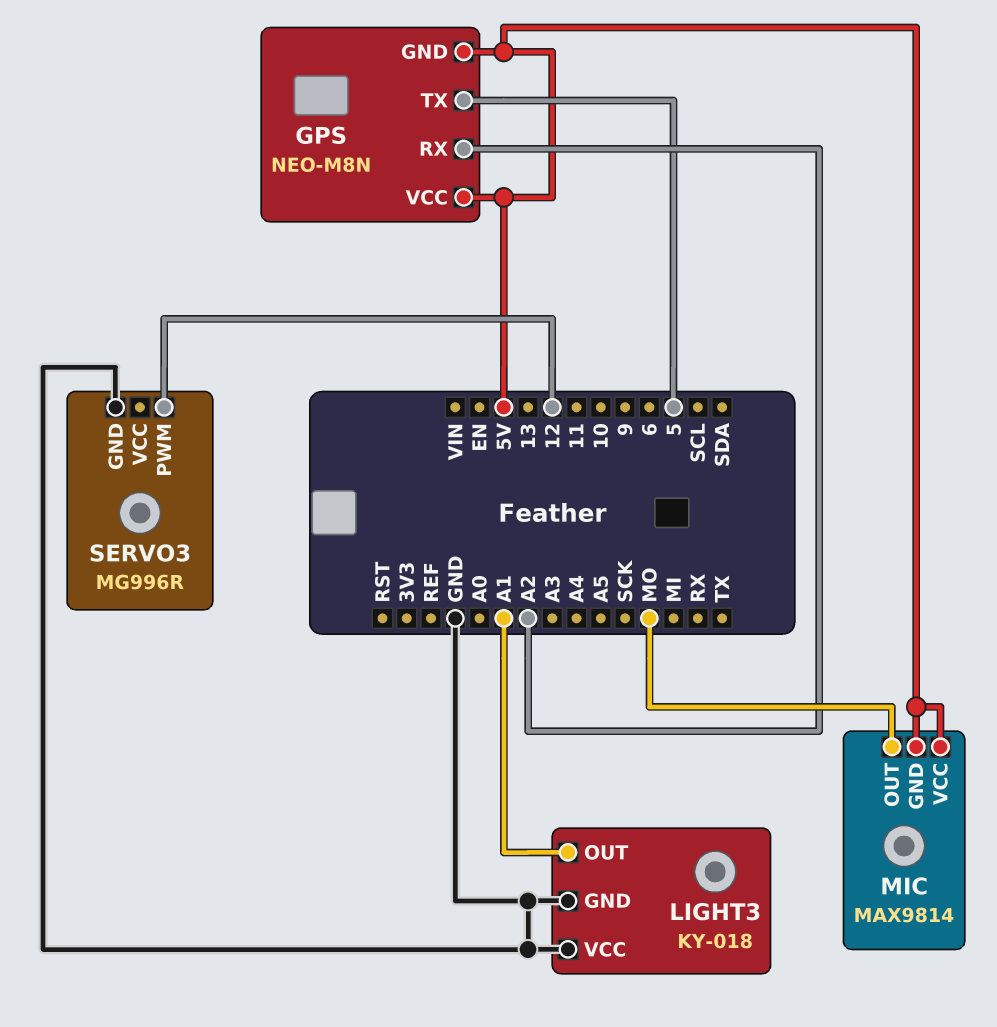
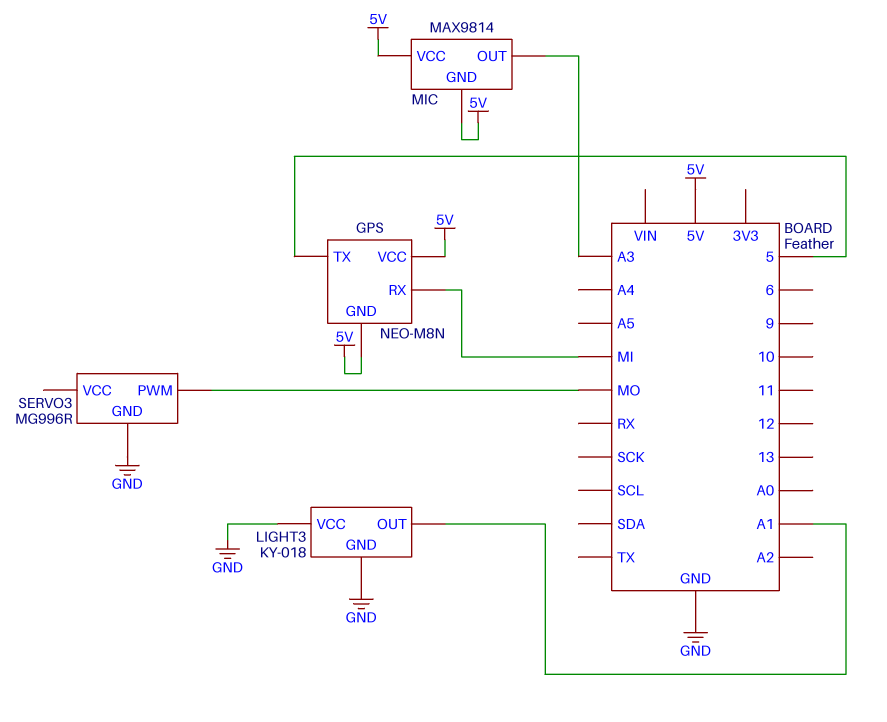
GPS pin RX: A2 -> MI
MIC pin OUT: MO -> A3
SERVO3 pin PWM: 12 -> MO

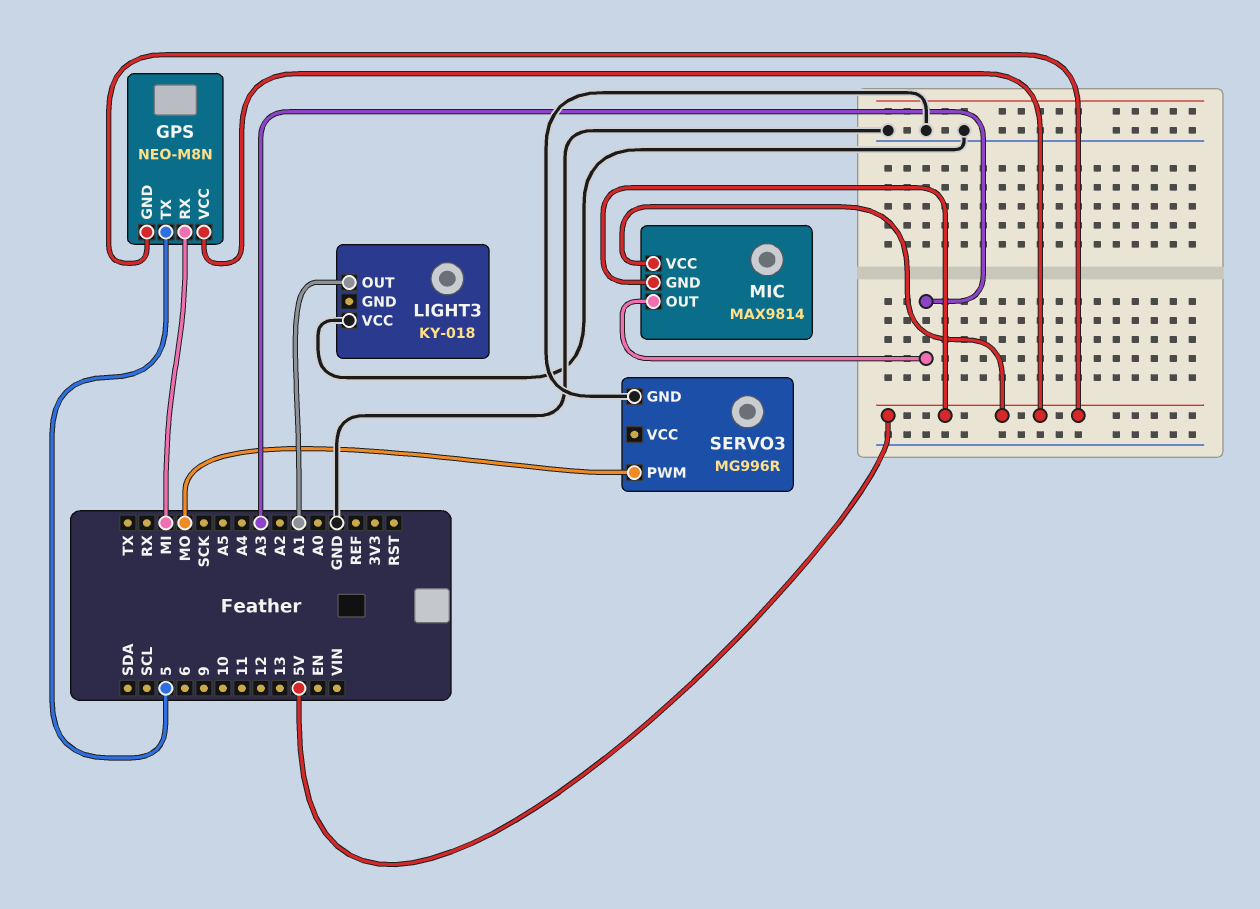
LIGHT3 pin GND: GND -> none

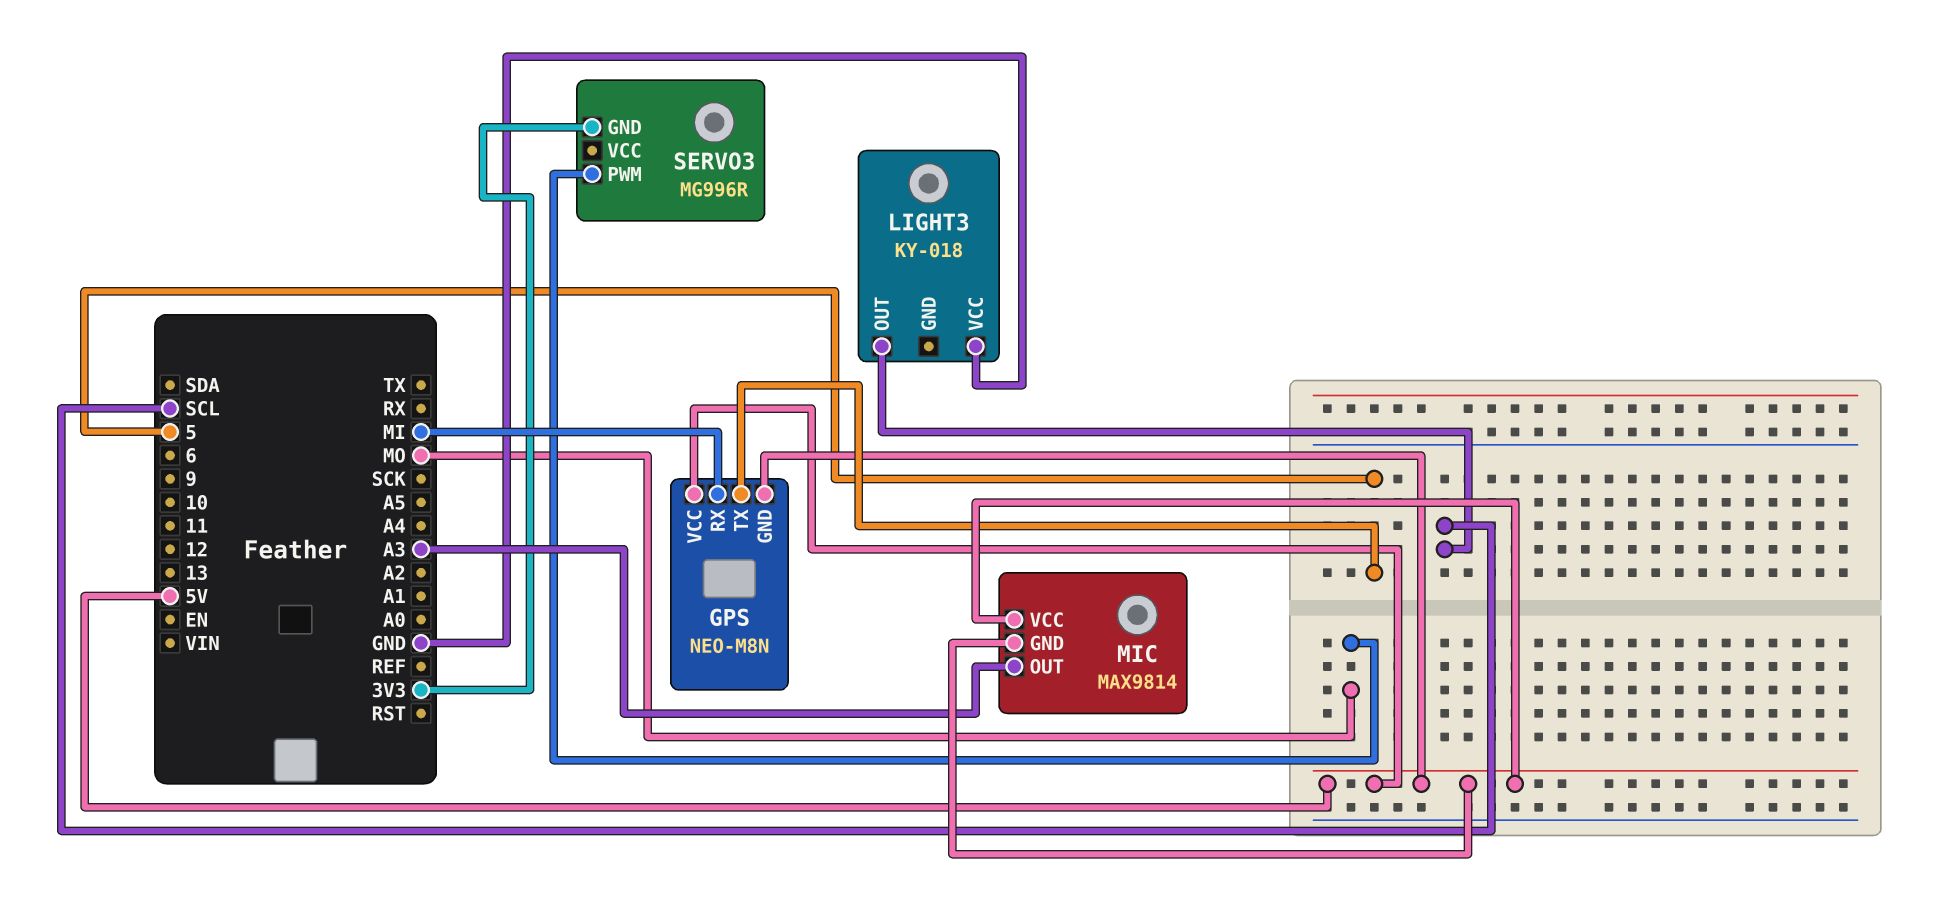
LIGHT3 pin OUT: A1 -> SCL
SERVO3 pin GND: GND -> 3V3

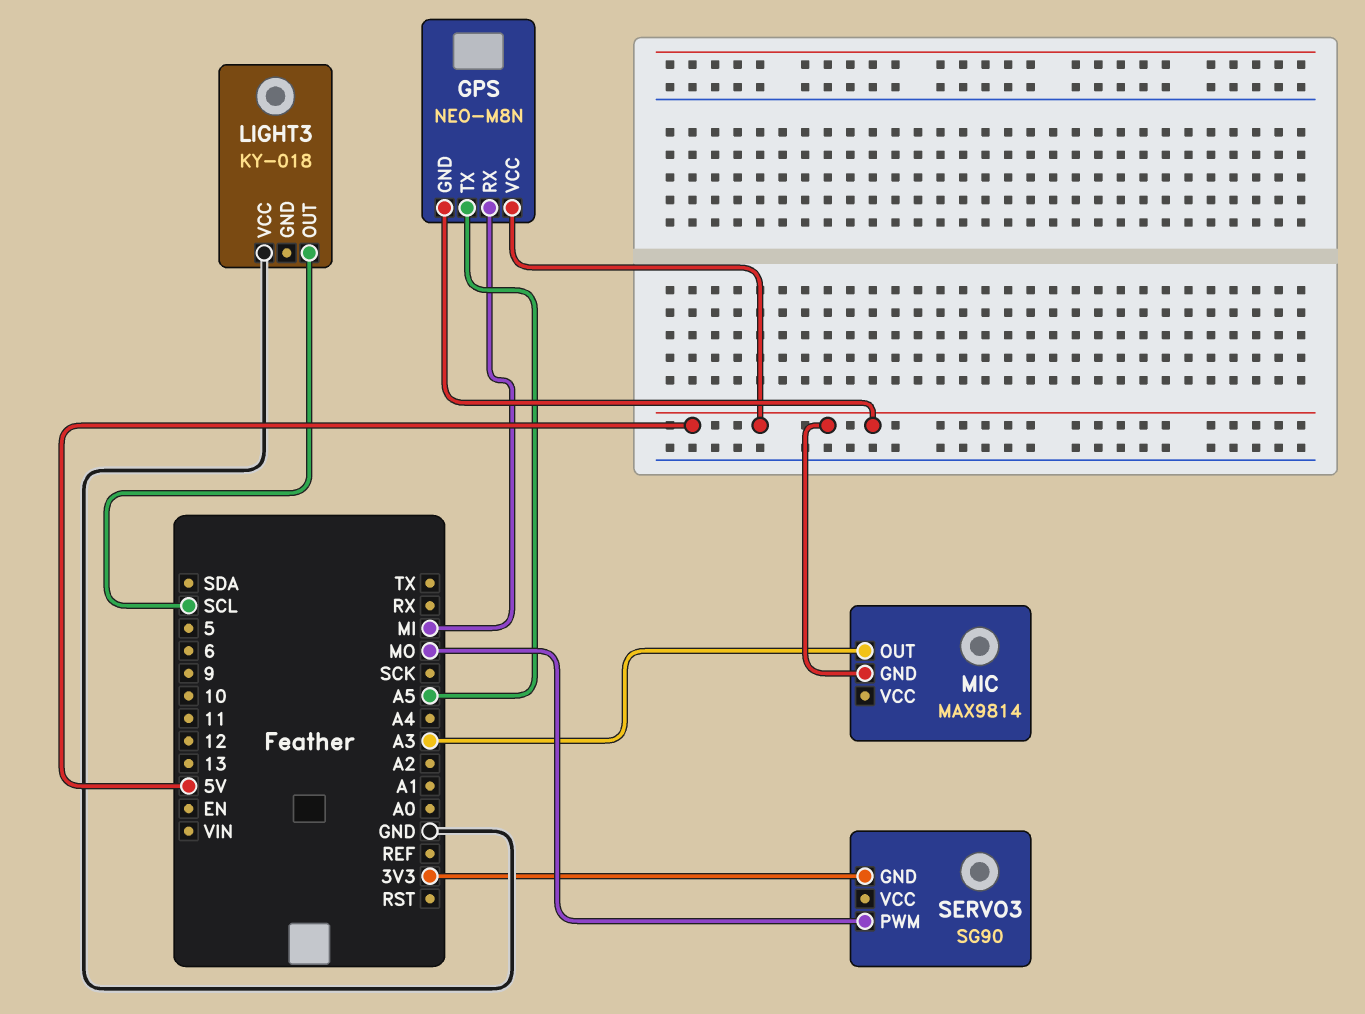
GPS pin TX: 5 -> A5
MIC pin VCC: 5V -> none
SERVO3: MG996R -> SG90

